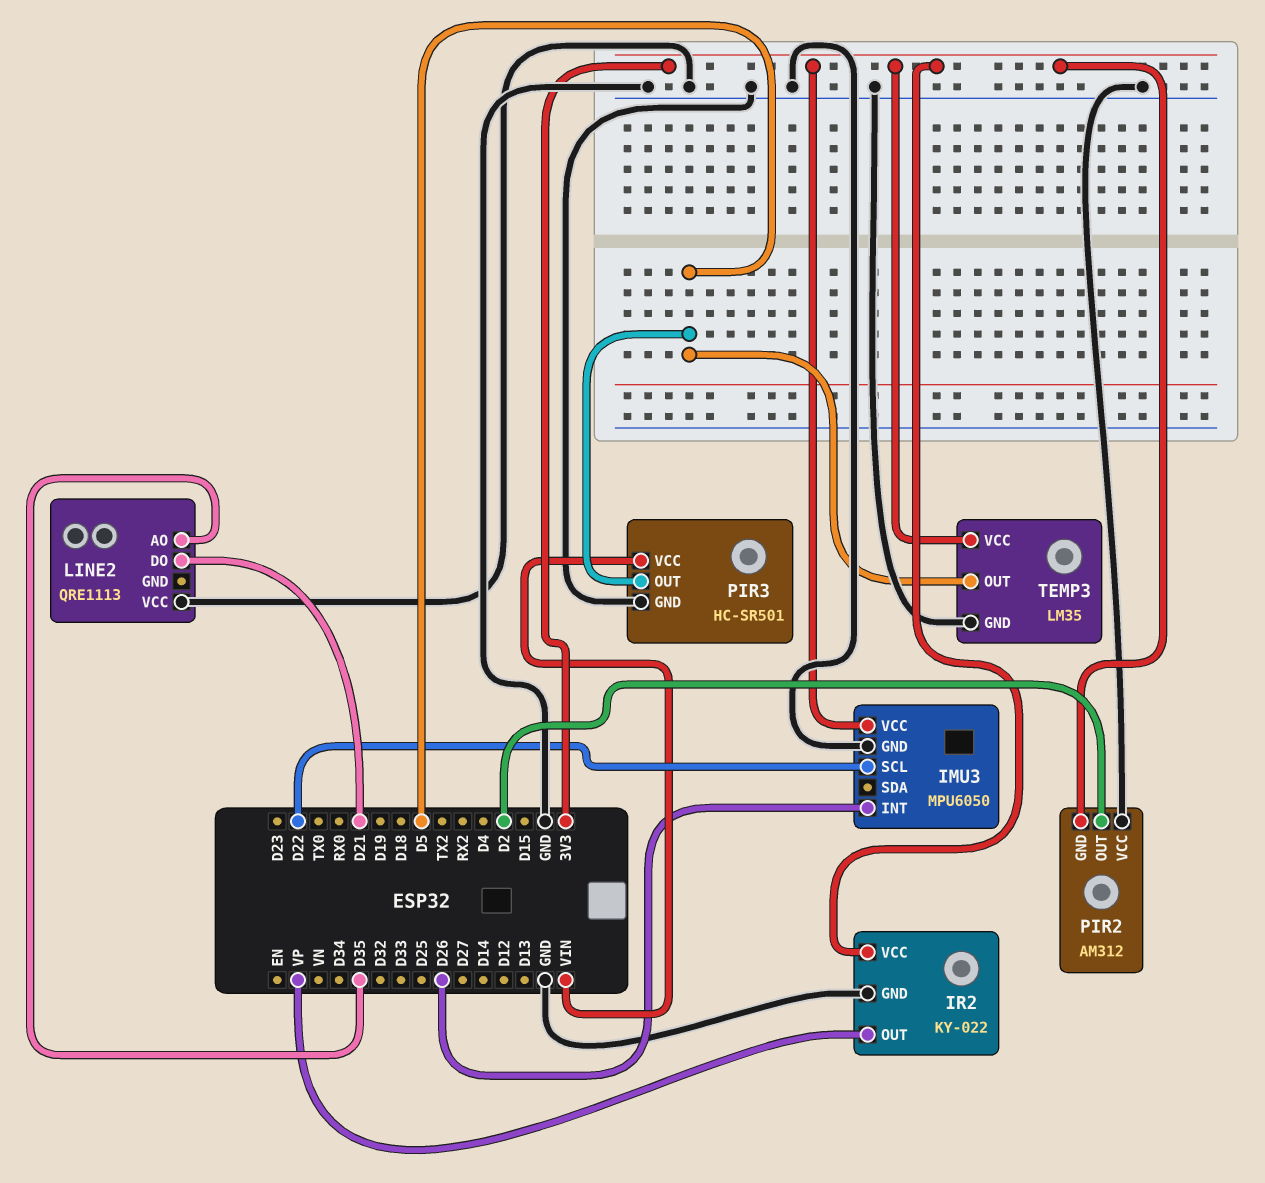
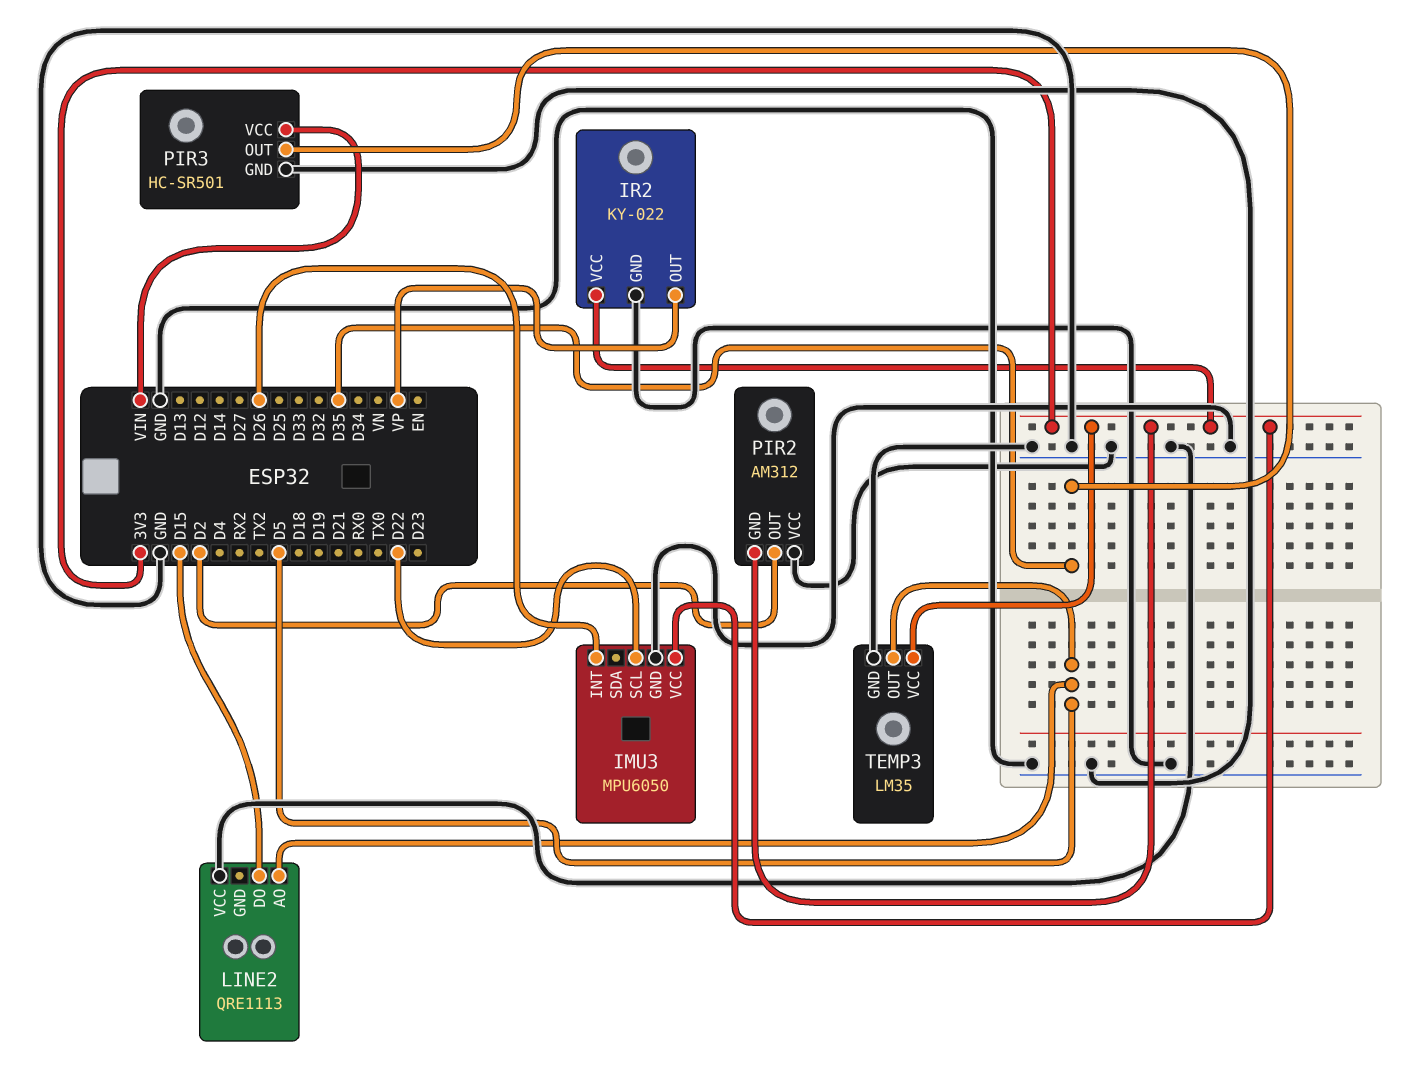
LINE2 pin AO: D35 -> D5
LINE2 pin DO: D21 -> D15
PIR3 pin OUT: D5 -> D35

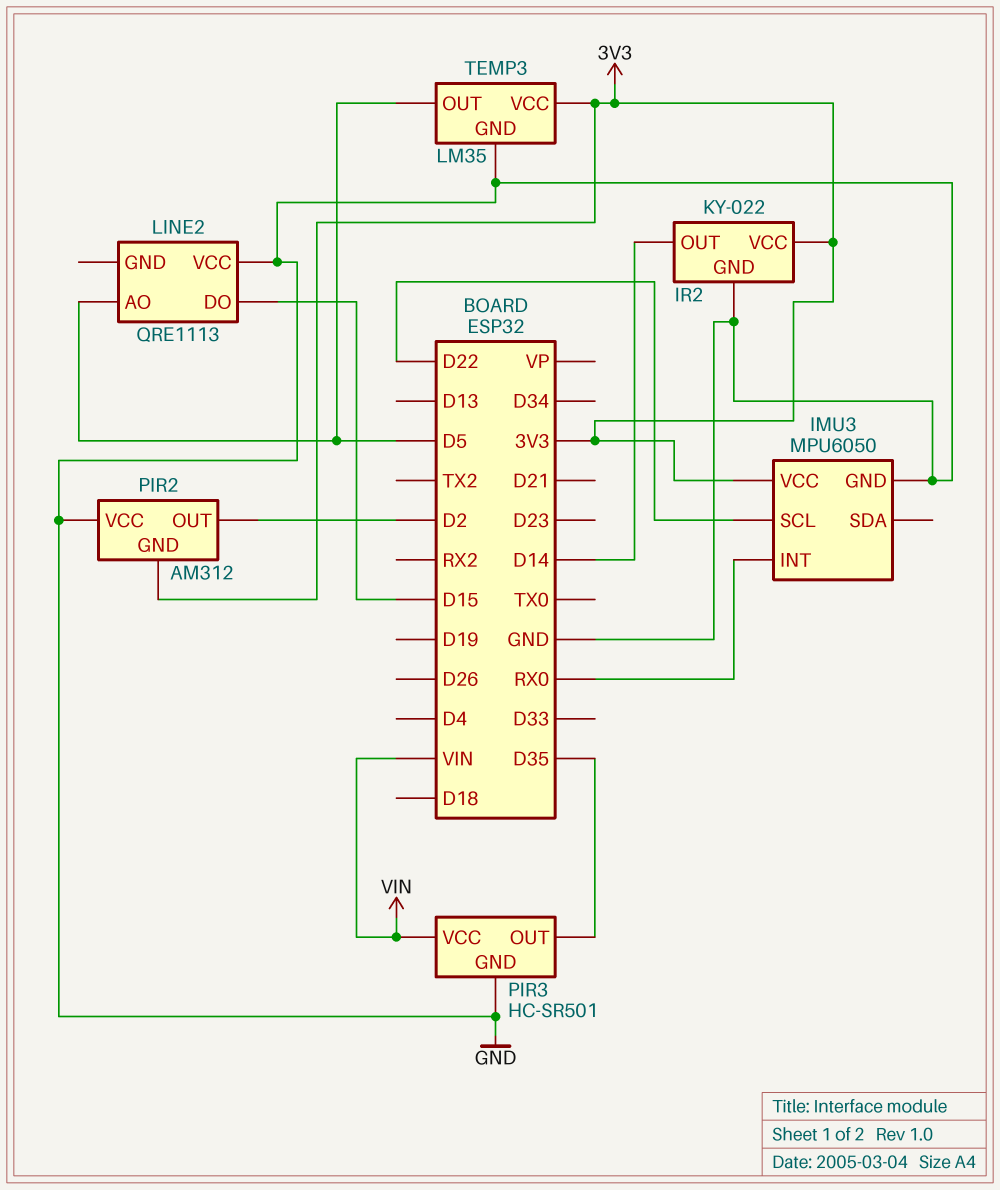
IMU3 pin INT: D26 -> RX0
IR2 pin OUT: VP -> D14

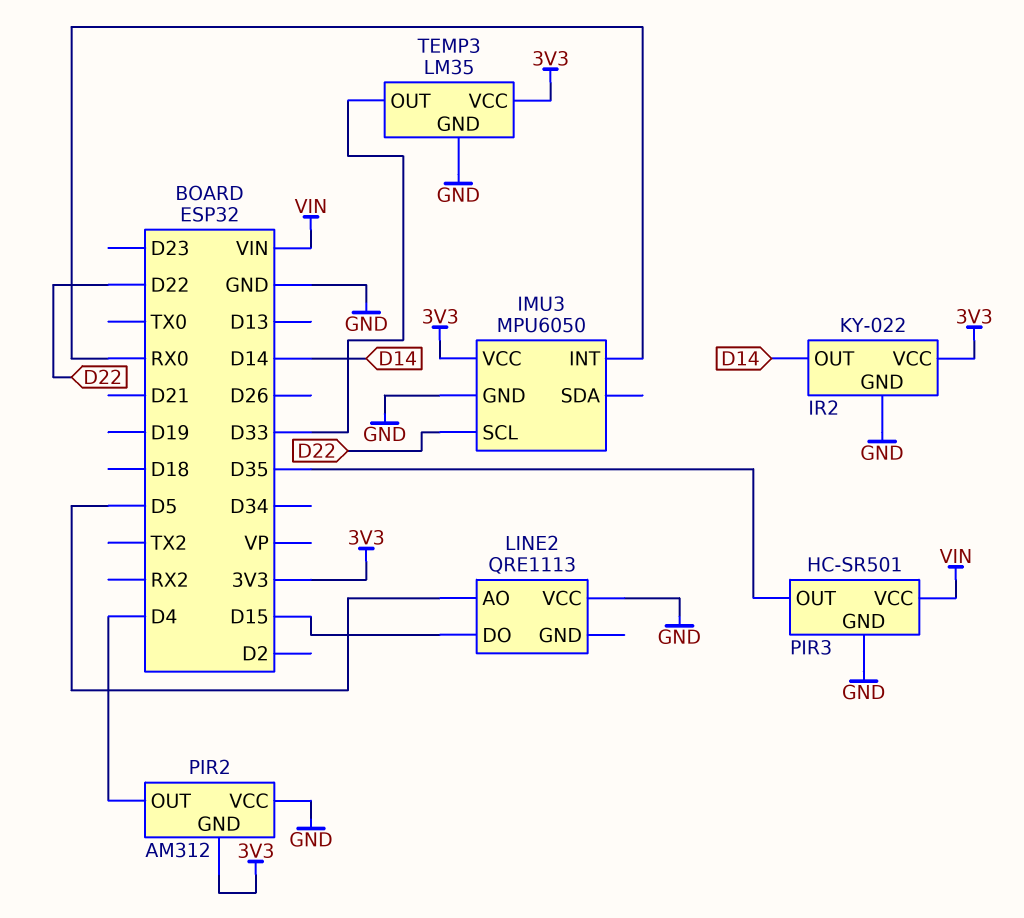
PIR2 pin OUT: D2 -> D4
TEMP3 pin OUT: D5 -> D33

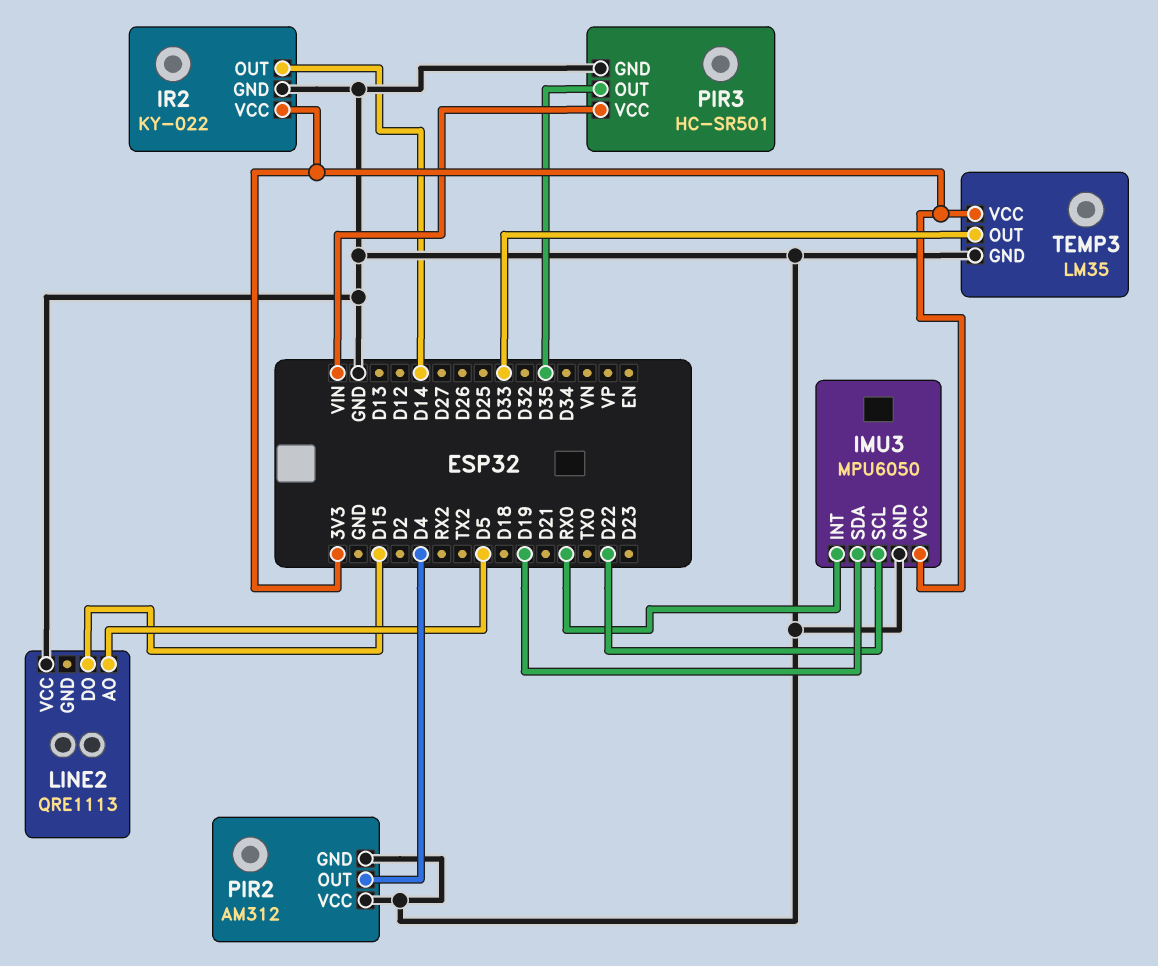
IMU3 pin SDA: none -> D19
PIR2 pin GND: 3V3 -> GND

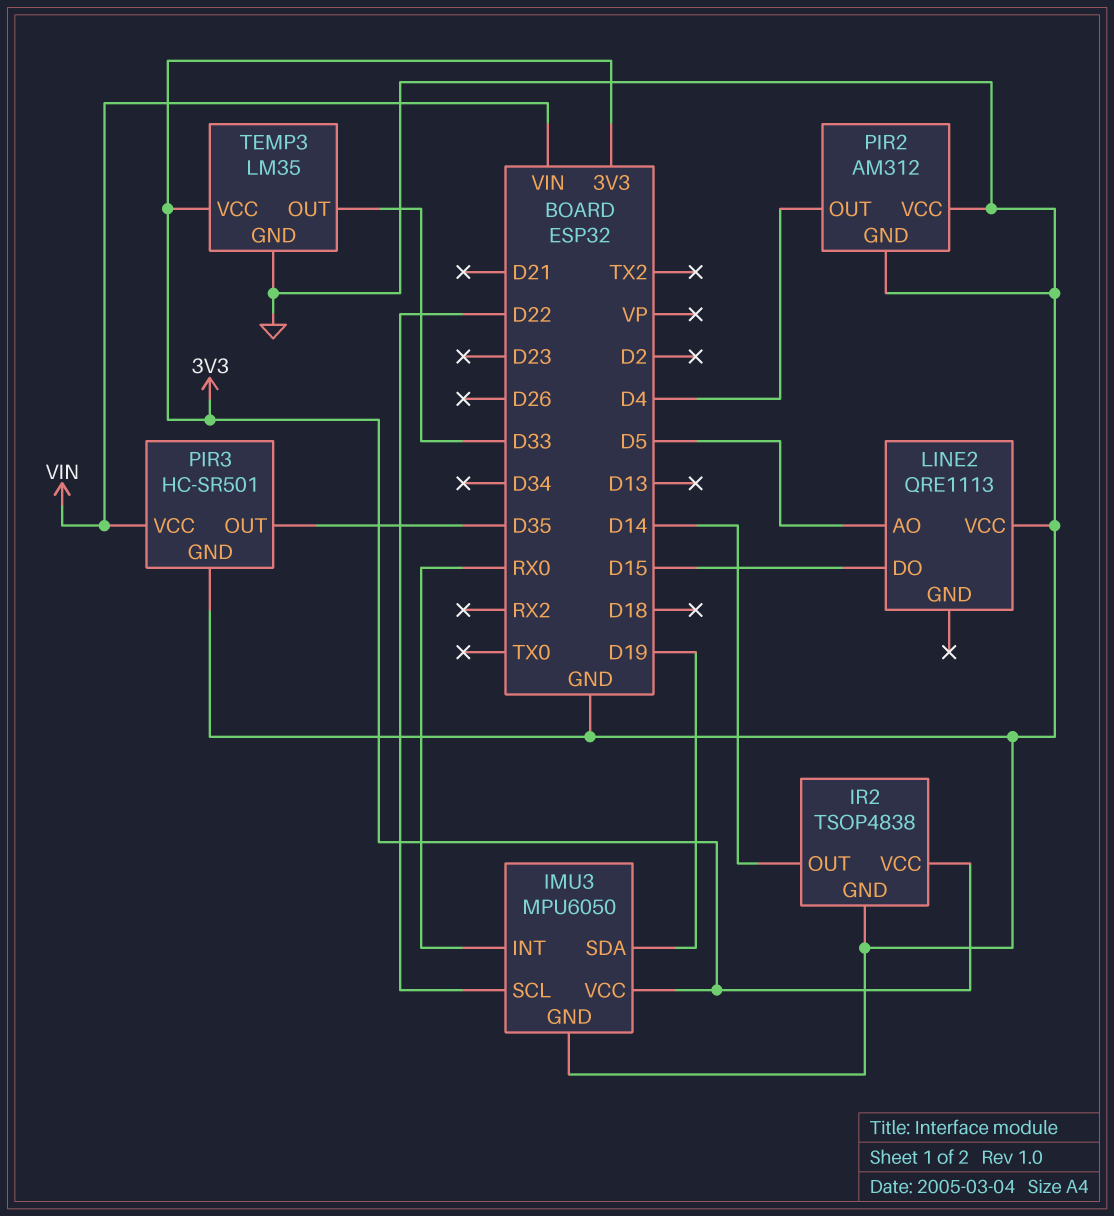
IR2: KY-022 -> TSOP4838

